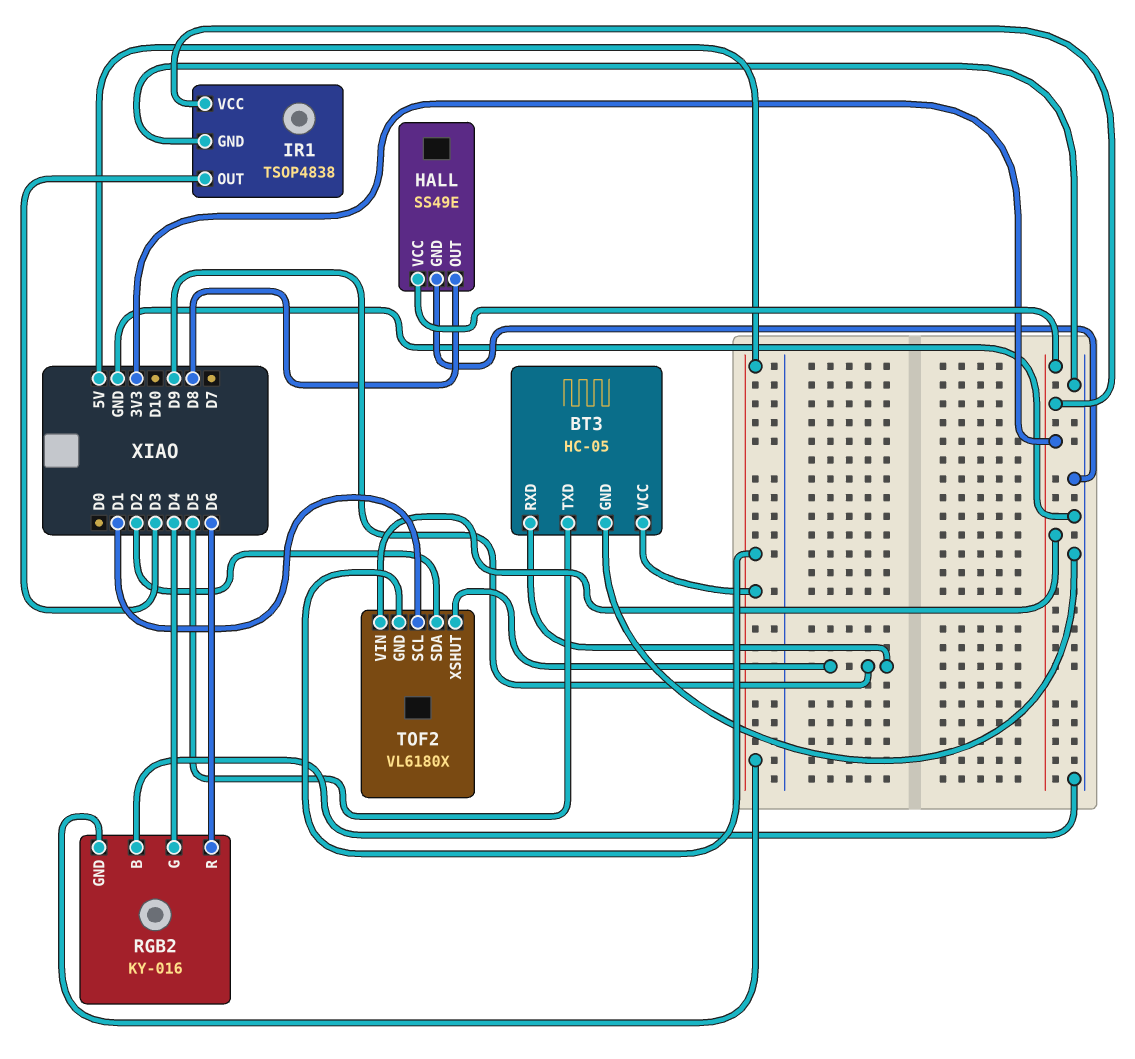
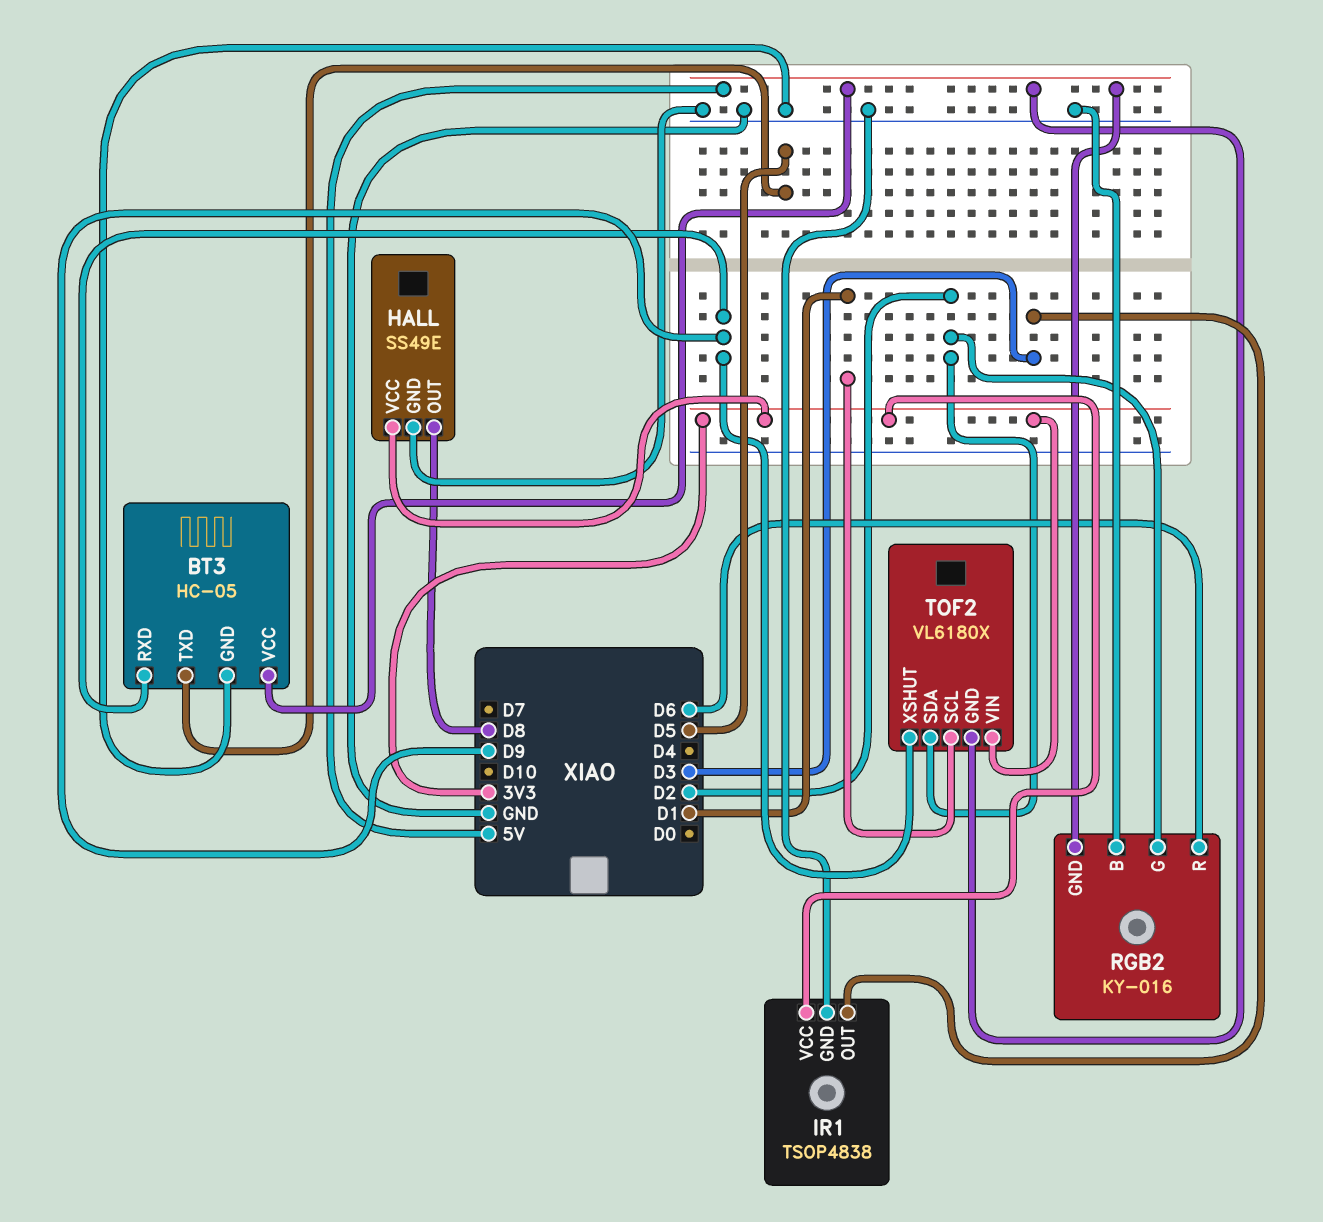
RGB2 pin G: D4 -> D2

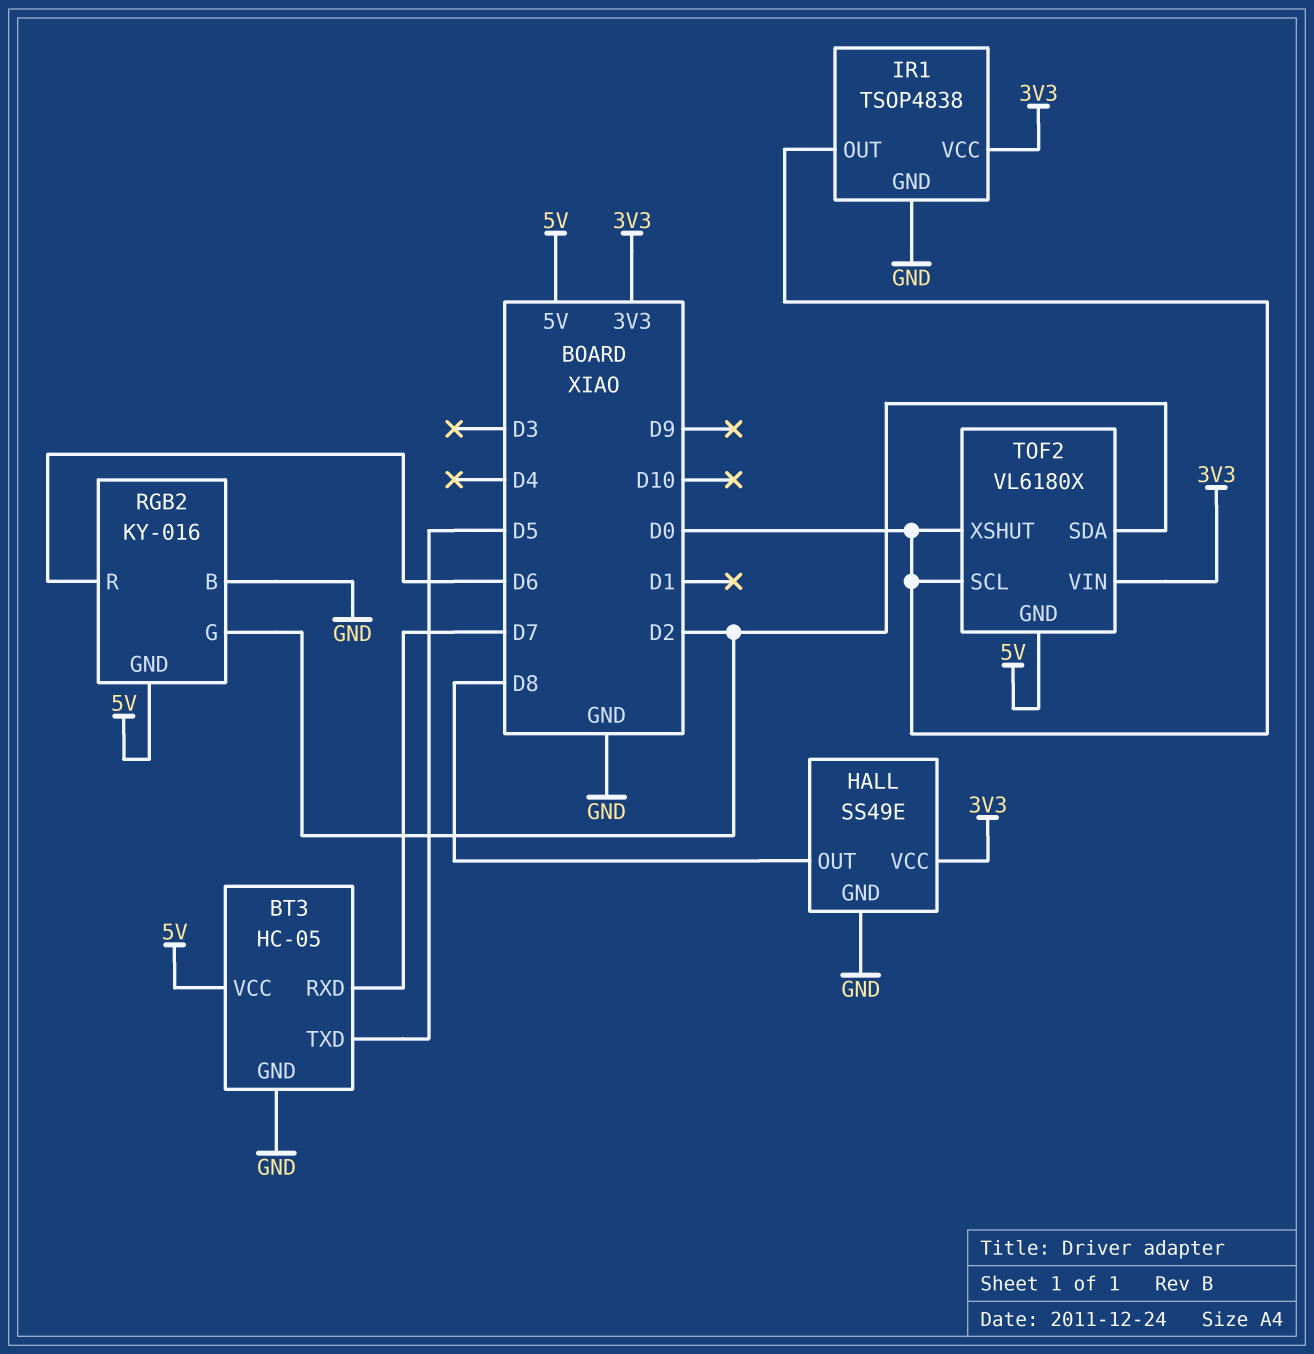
BT3 pin RXD: D9 -> D7
IR1 pin OUT: D3 -> D0
TOF2 pin SCL: D1 -> D0
TOF2 pin XSHUT: D9 -> D0

